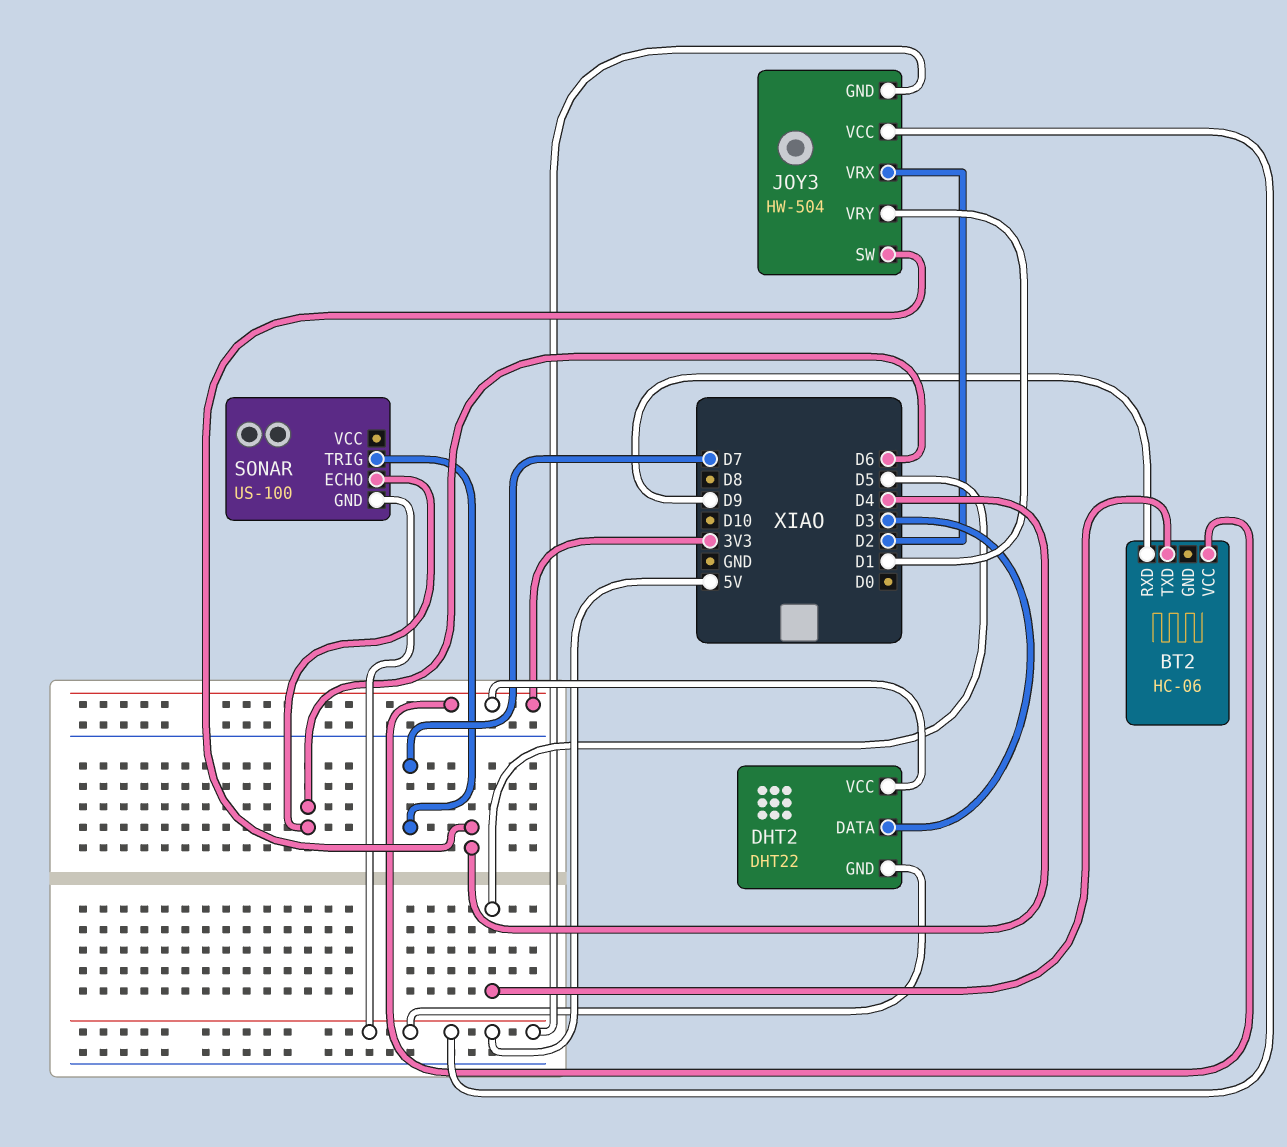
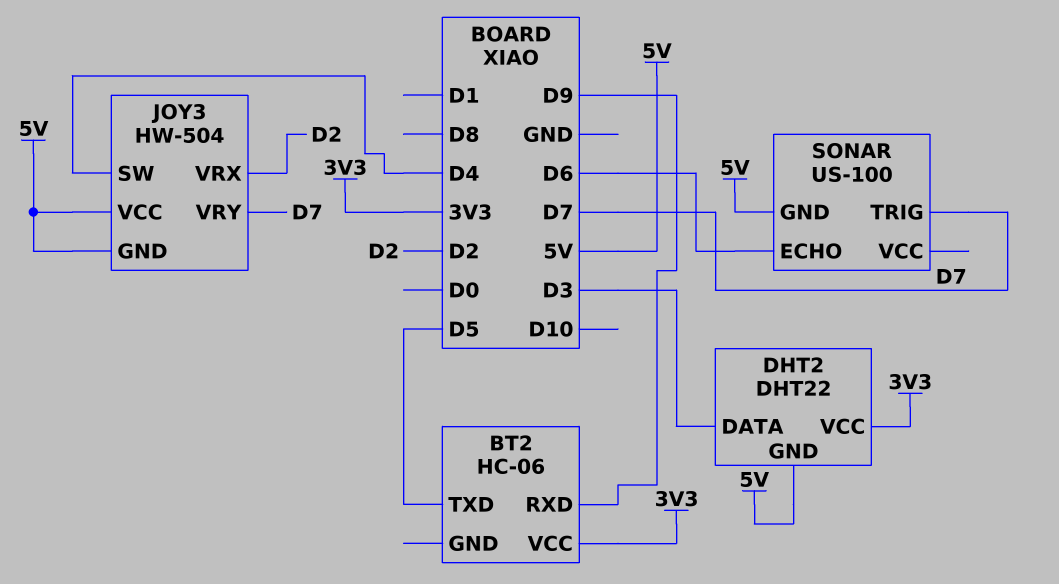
JOY3 pin VRY: D1 -> D7

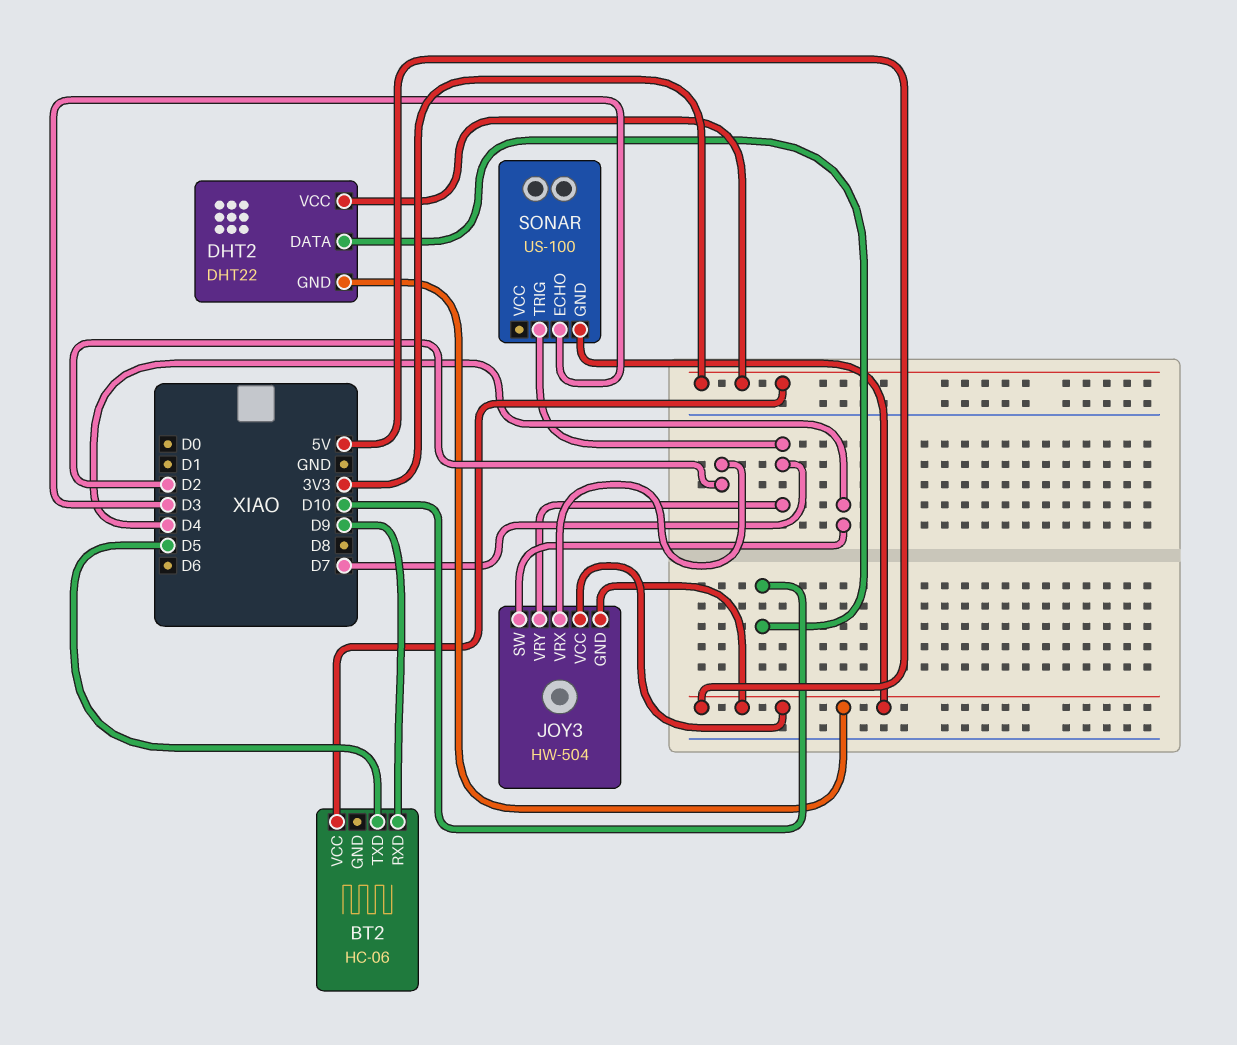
DHT2 pin DATA: D3 -> D10
SONAR pin ECHO: D6 -> D3

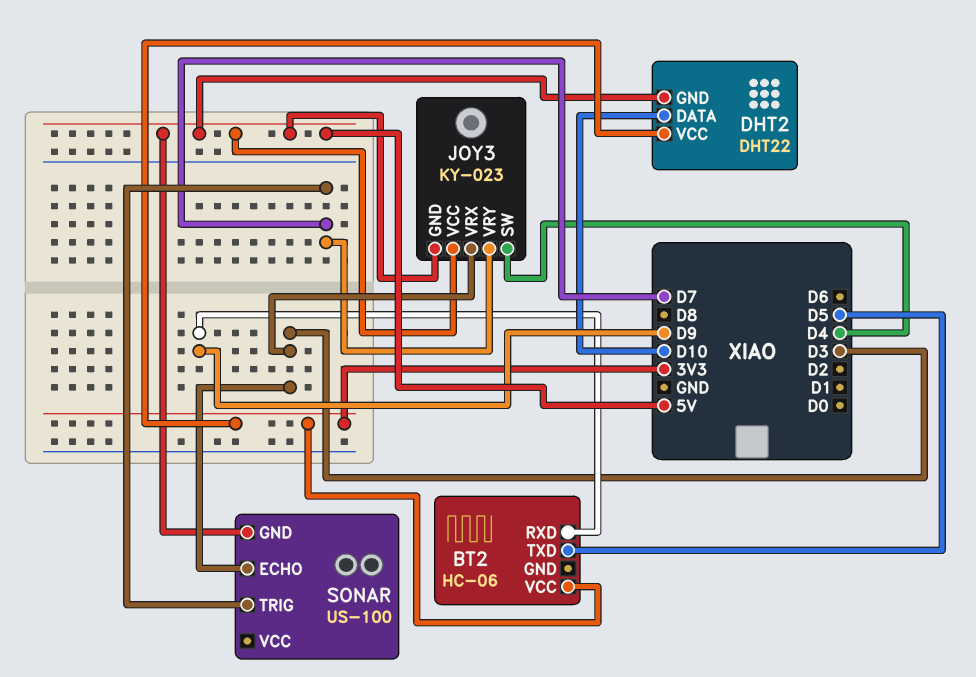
JOY3: HW-504 -> KY-023
JOY3 pin VRX: D2 -> D3

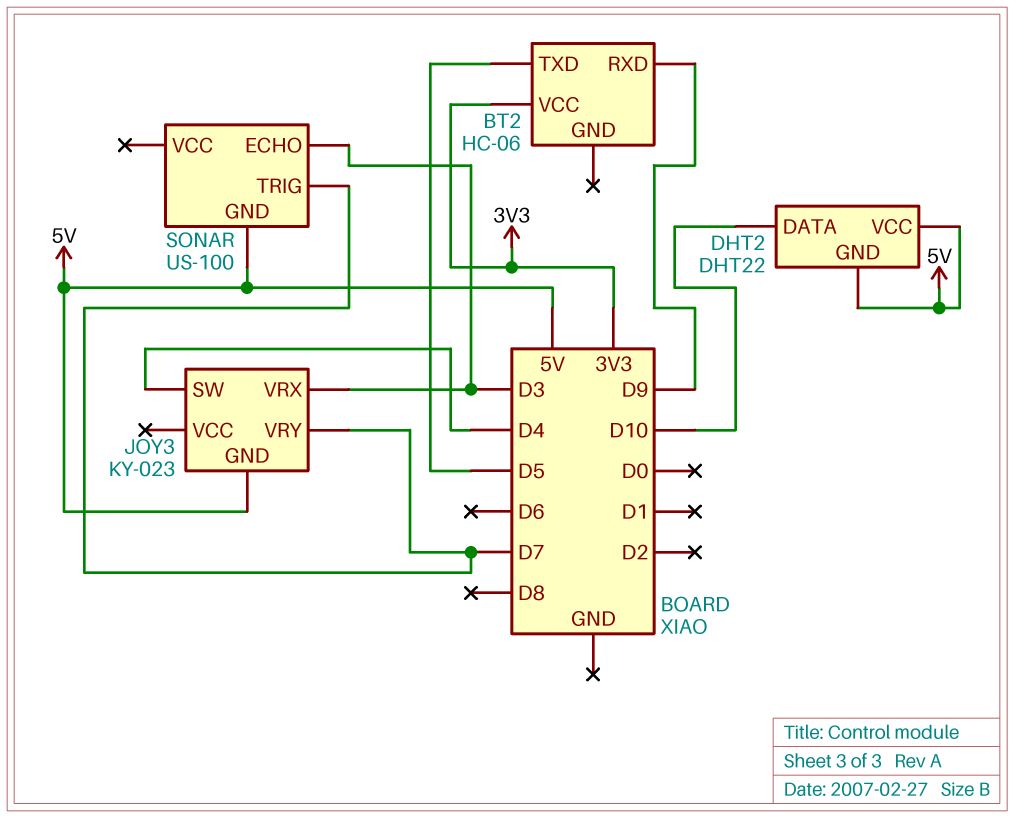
DHT2 pin VCC: 3V3 -> 5V
JOY3 pin VCC: 5V -> none

